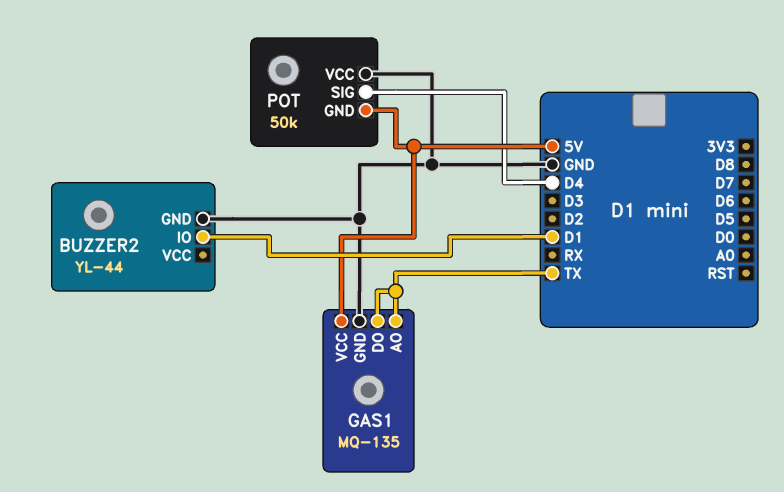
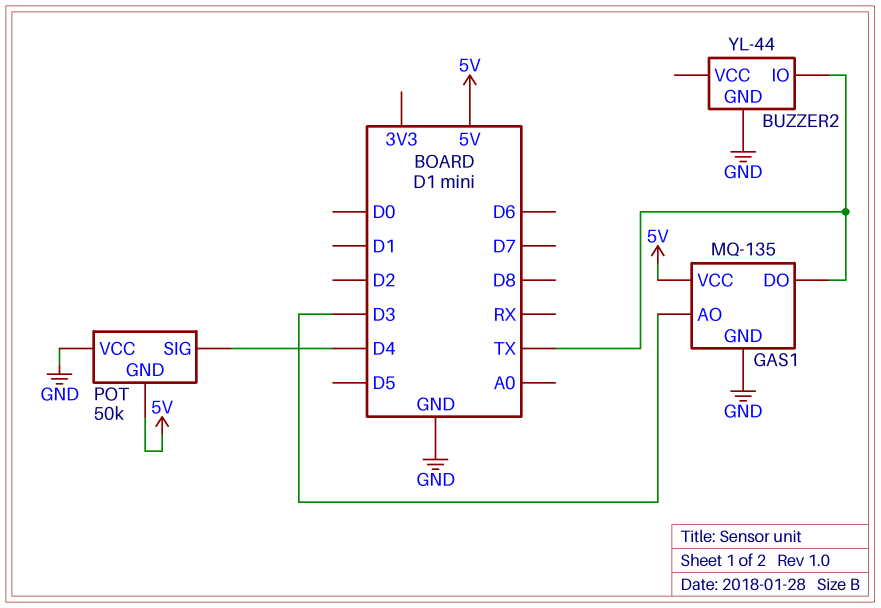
BUZZER2 pin IO: D1 -> TX
GAS1 pin AO: TX -> D3

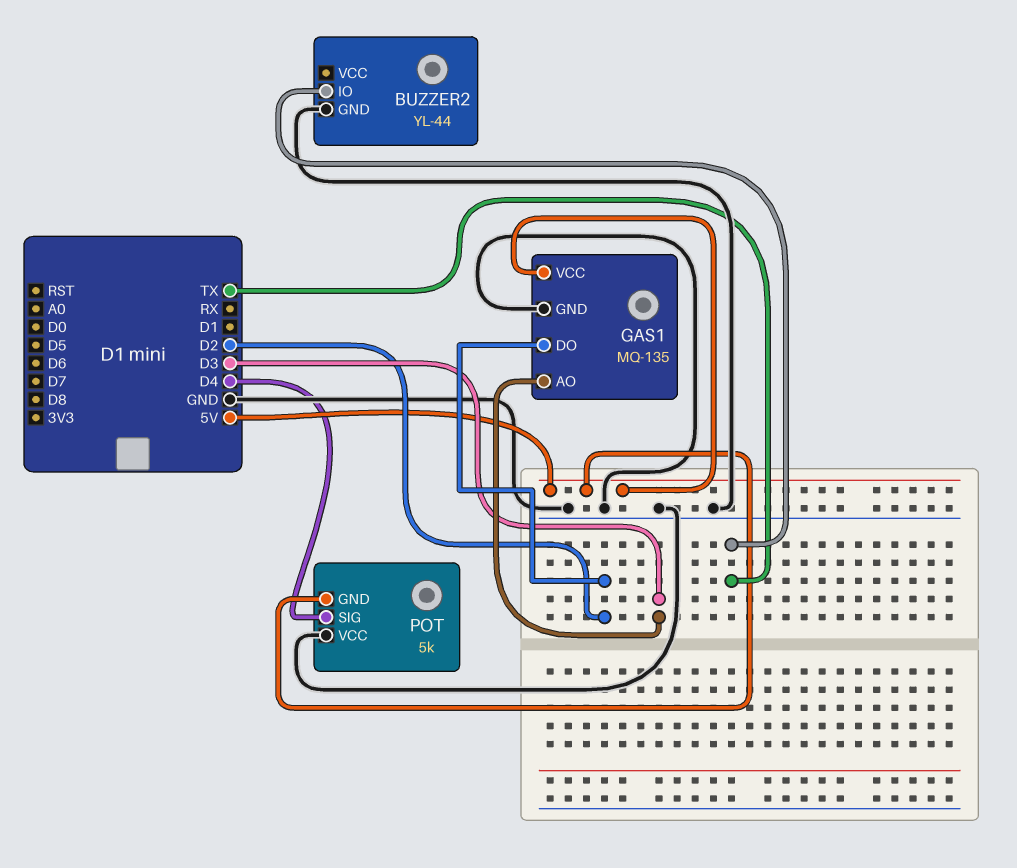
GAS1 pin DO: TX -> D2
POT: 50k -> 5k

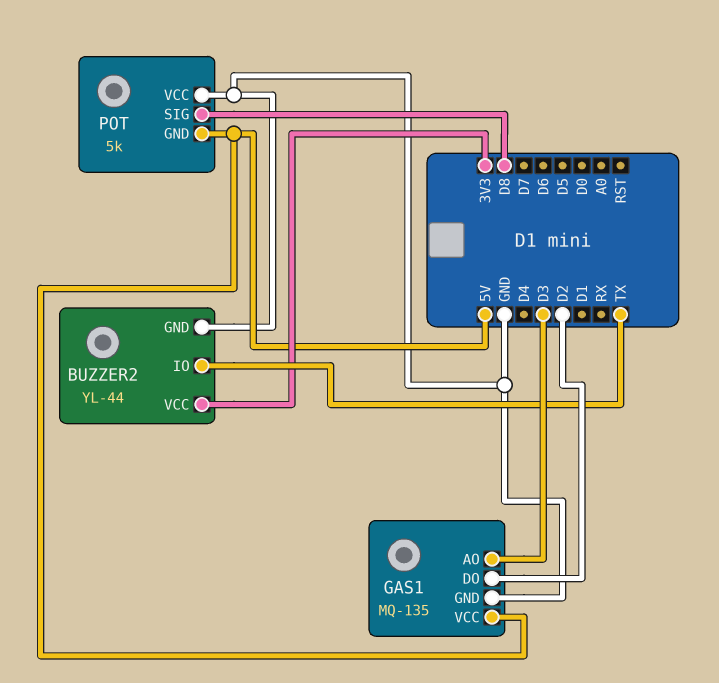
BUZZER2 pin VCC: none -> 3V3
POT pin SIG: D4 -> D8

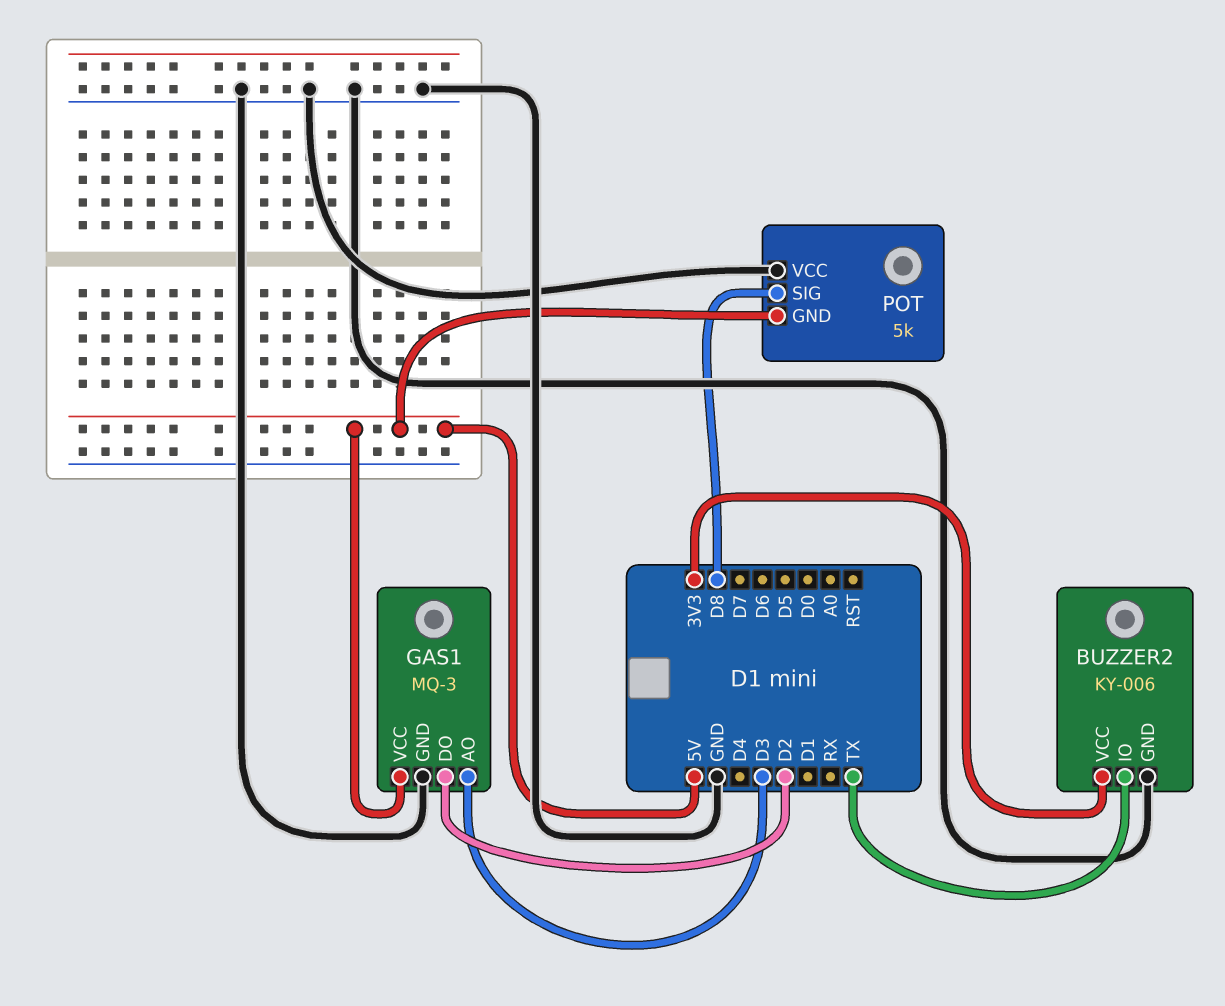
BUZZER2: YL-44 -> KY-006
GAS1: MQ-135 -> MQ-3

